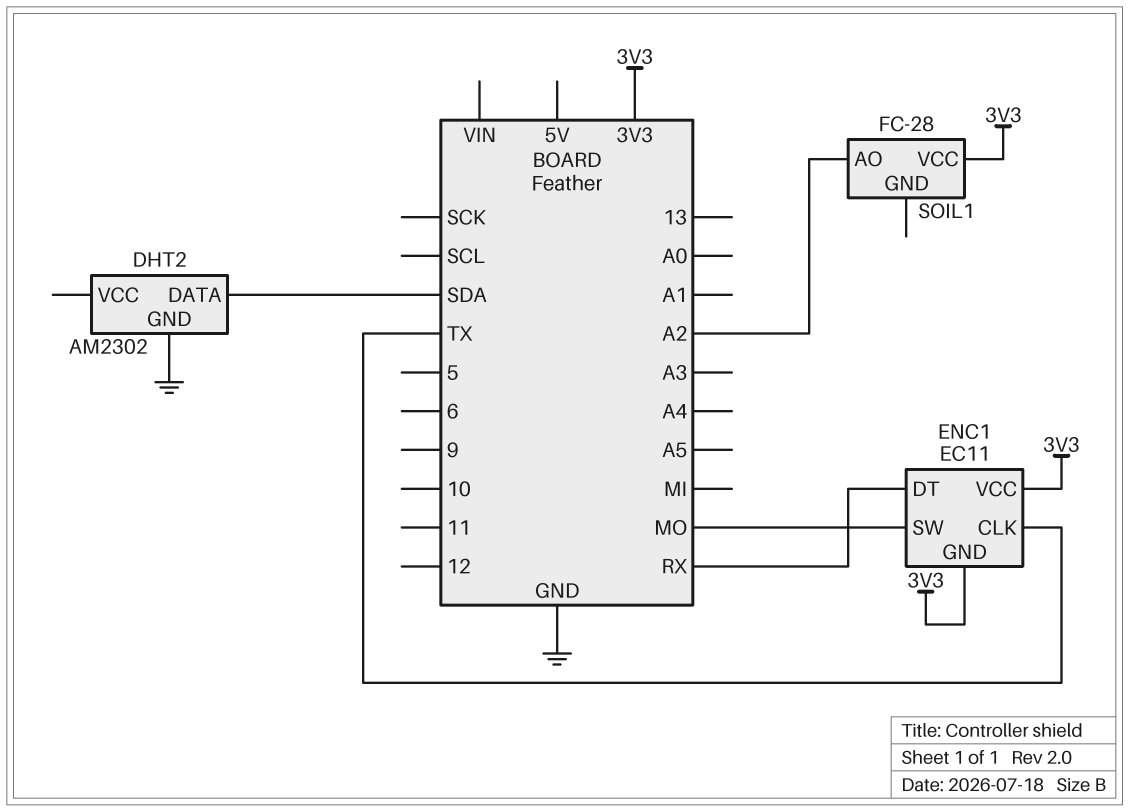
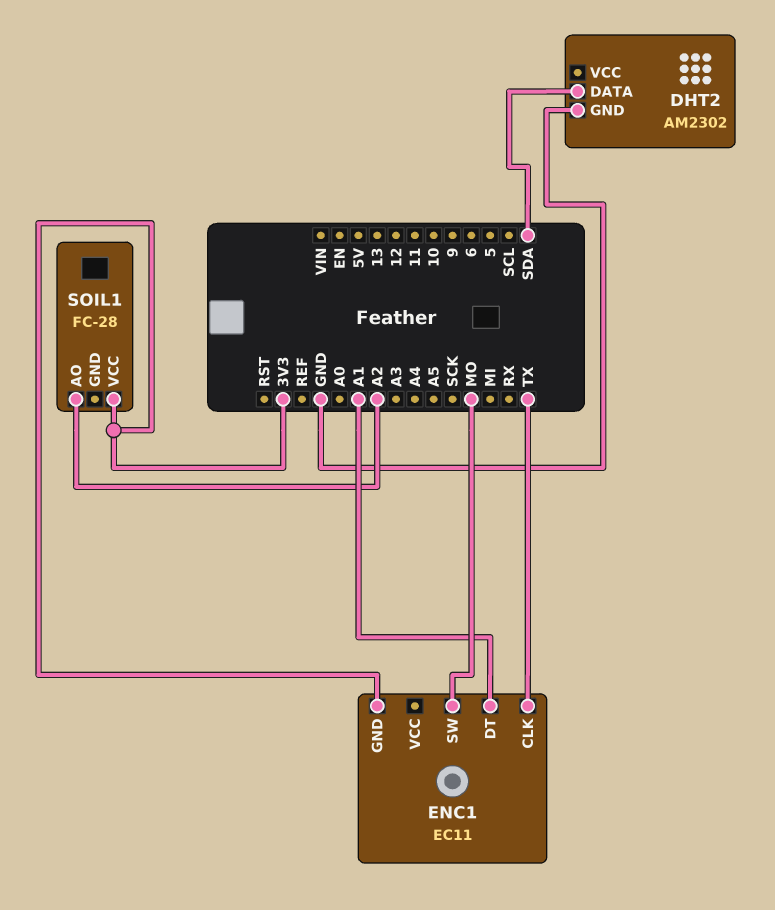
ENC1 pin DT: RX -> A1
ENC1 pin VCC: 3V3 -> none

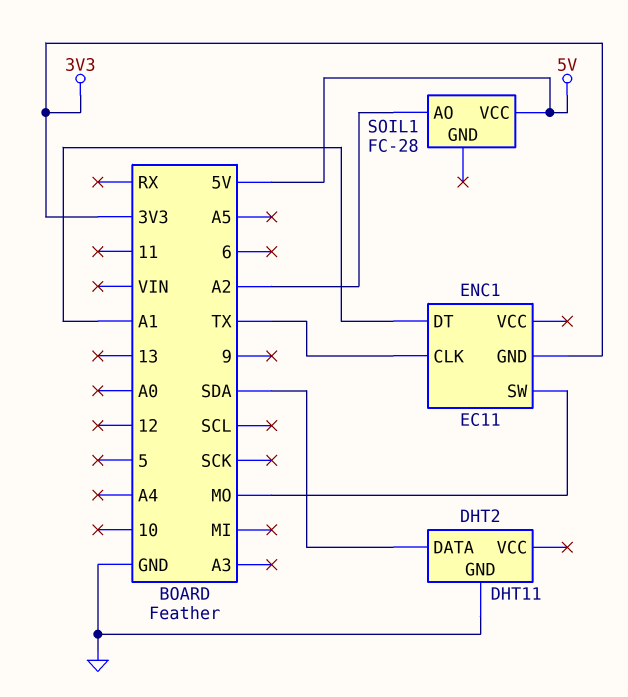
DHT2: AM2302 -> DHT11
SOIL1 pin VCC: 3V3 -> 5V

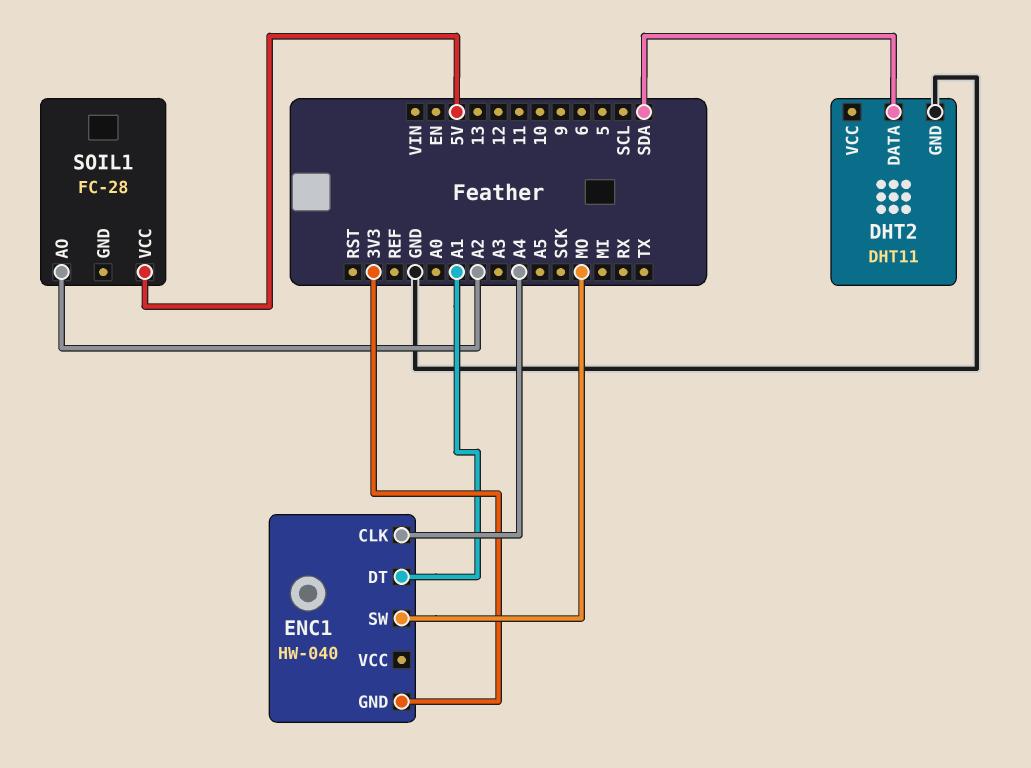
ENC1: EC11 -> HW-040
ENC1 pin CLK: TX -> A4

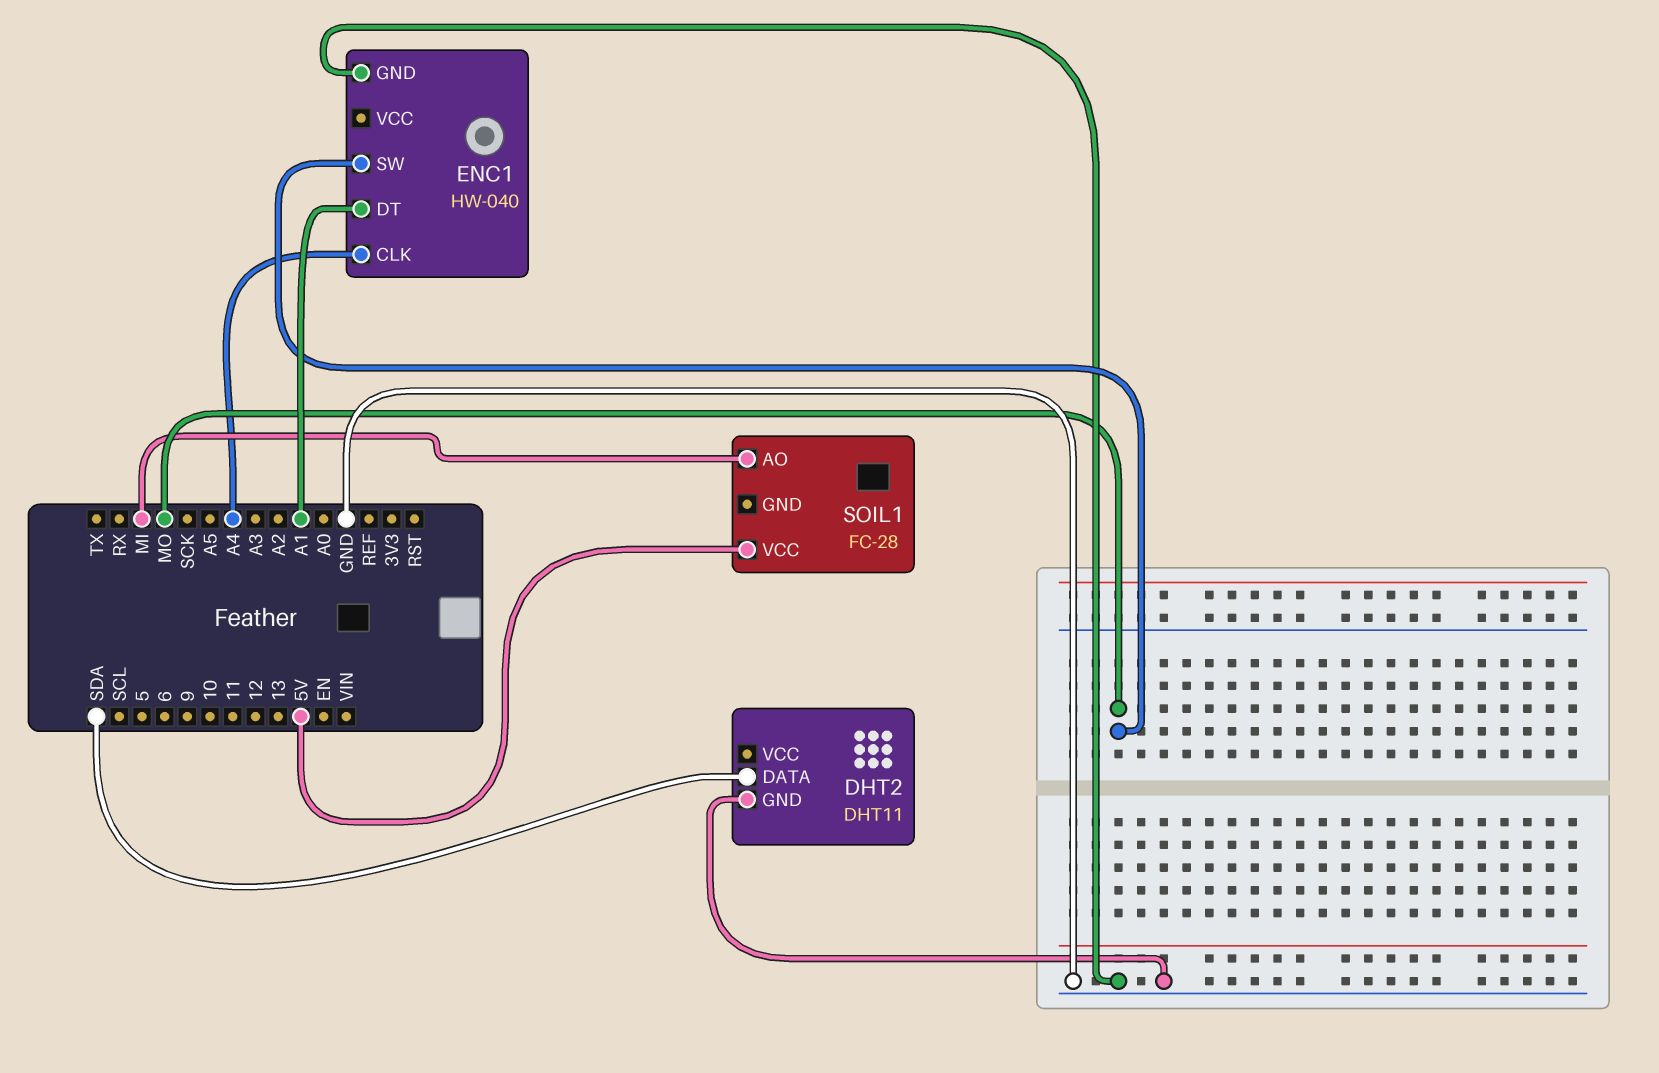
ENC1 pin GND: 3V3 -> GND
SOIL1 pin AO: A2 -> MI

